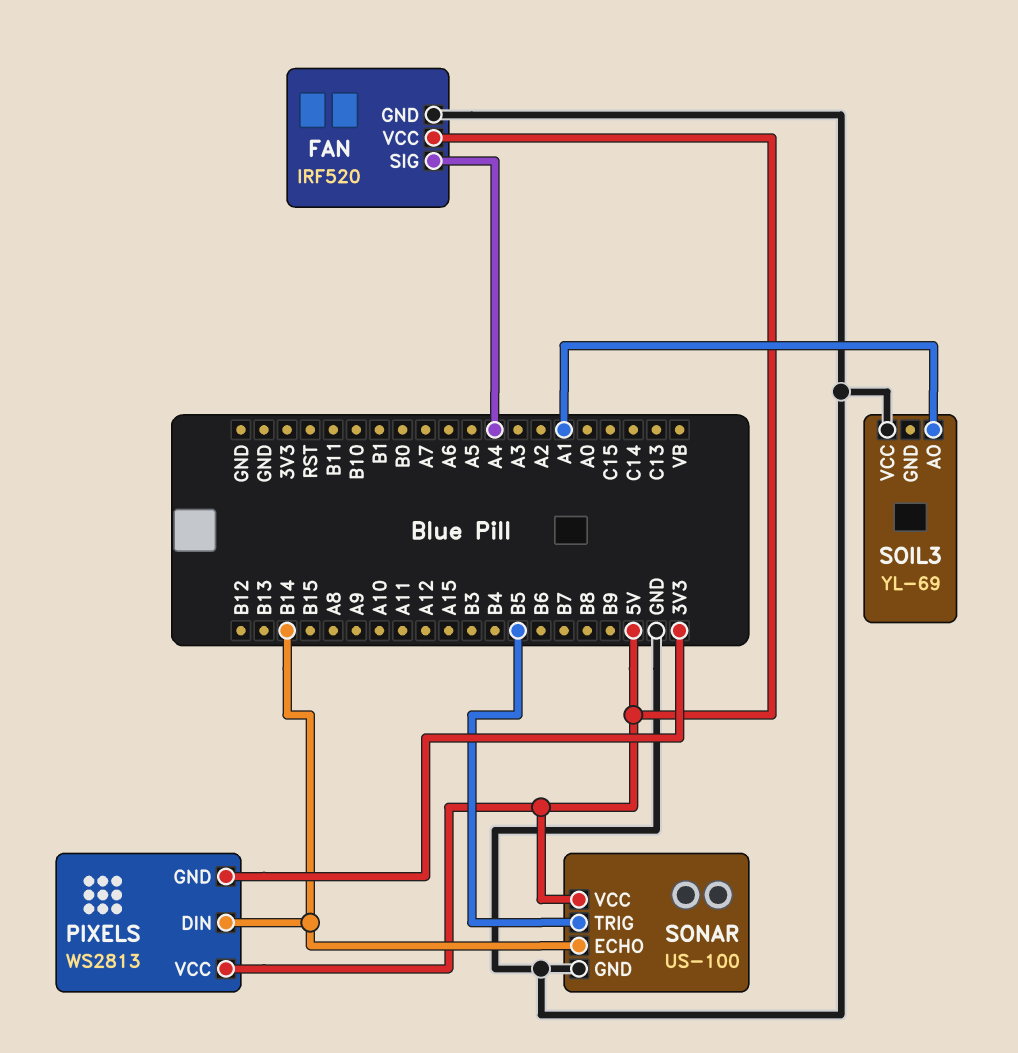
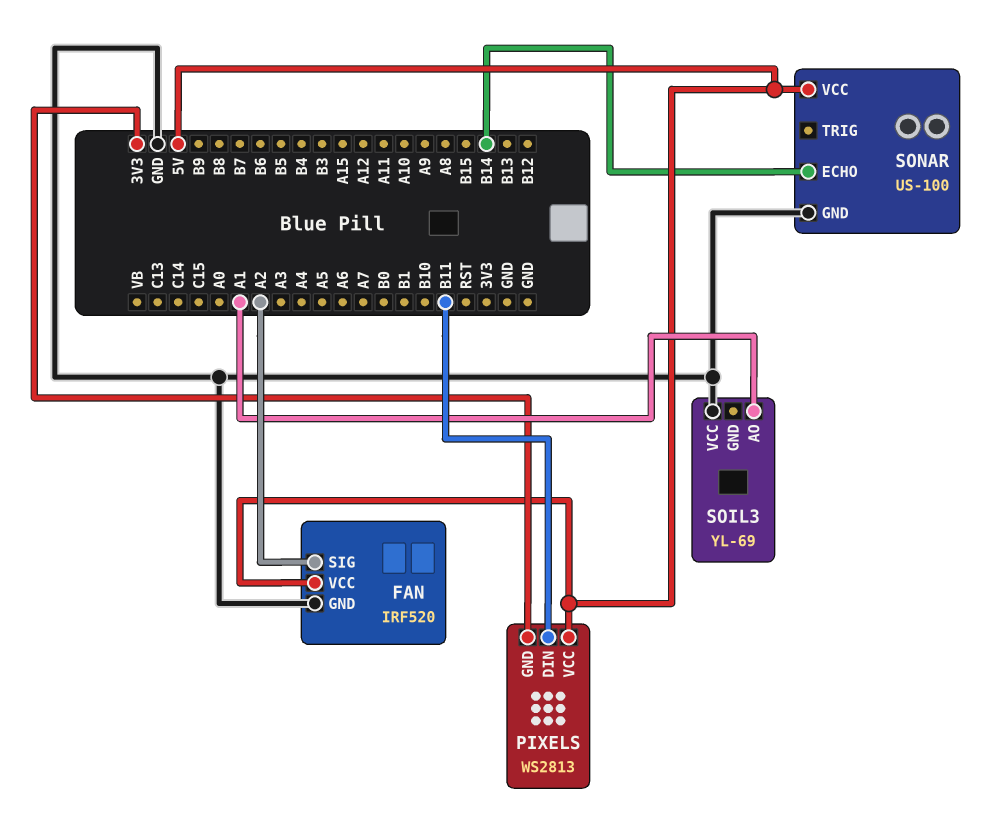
FAN pin SIG: A4 -> A2
PIXELS pin DIN: B14 -> B11
SONAR pin TRIG: B5 -> none

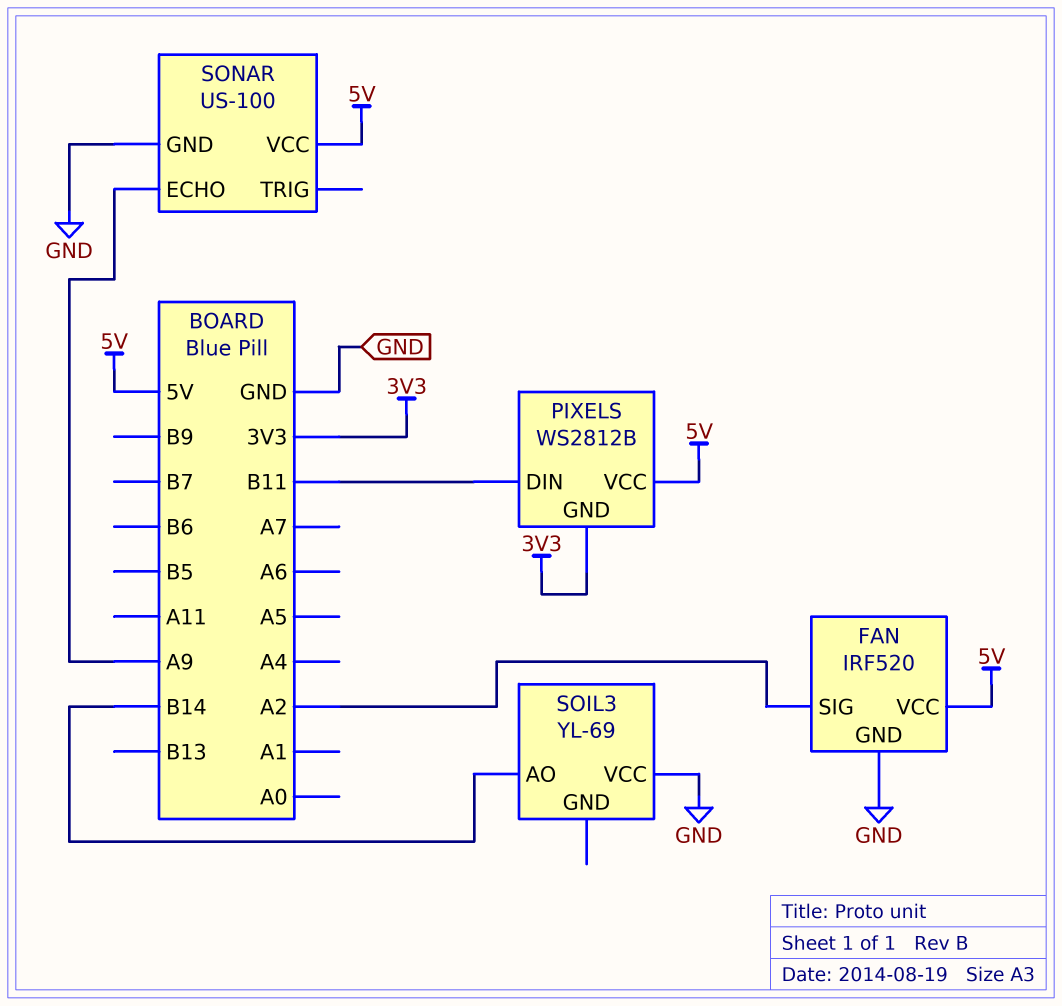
PIXELS: WS2813 -> WS2812B
SOIL3 pin AO: A1 -> B14
SONAR pin ECHO: B14 -> A9

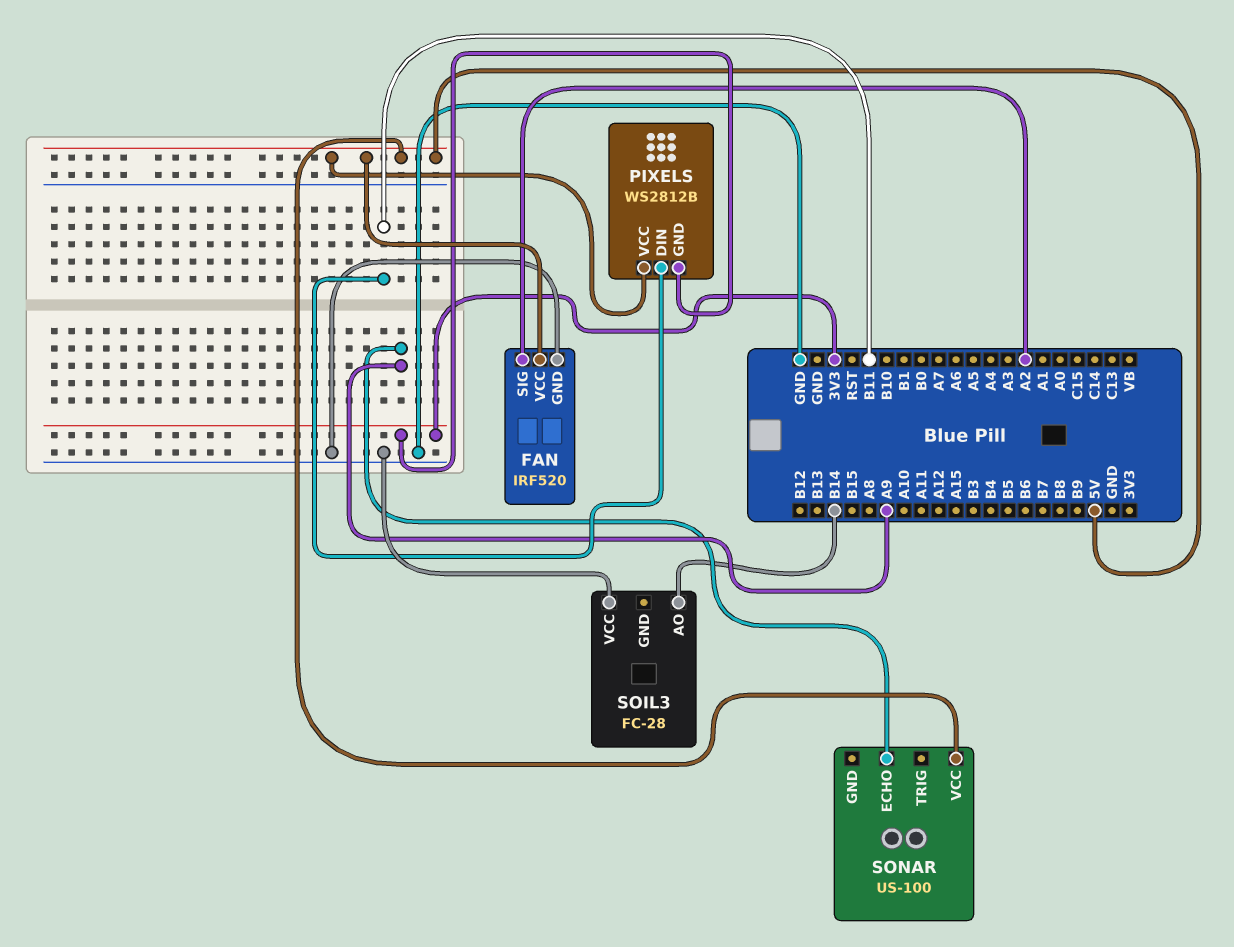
SOIL3: YL-69 -> FC-28
SONAR pin GND: GND -> none

